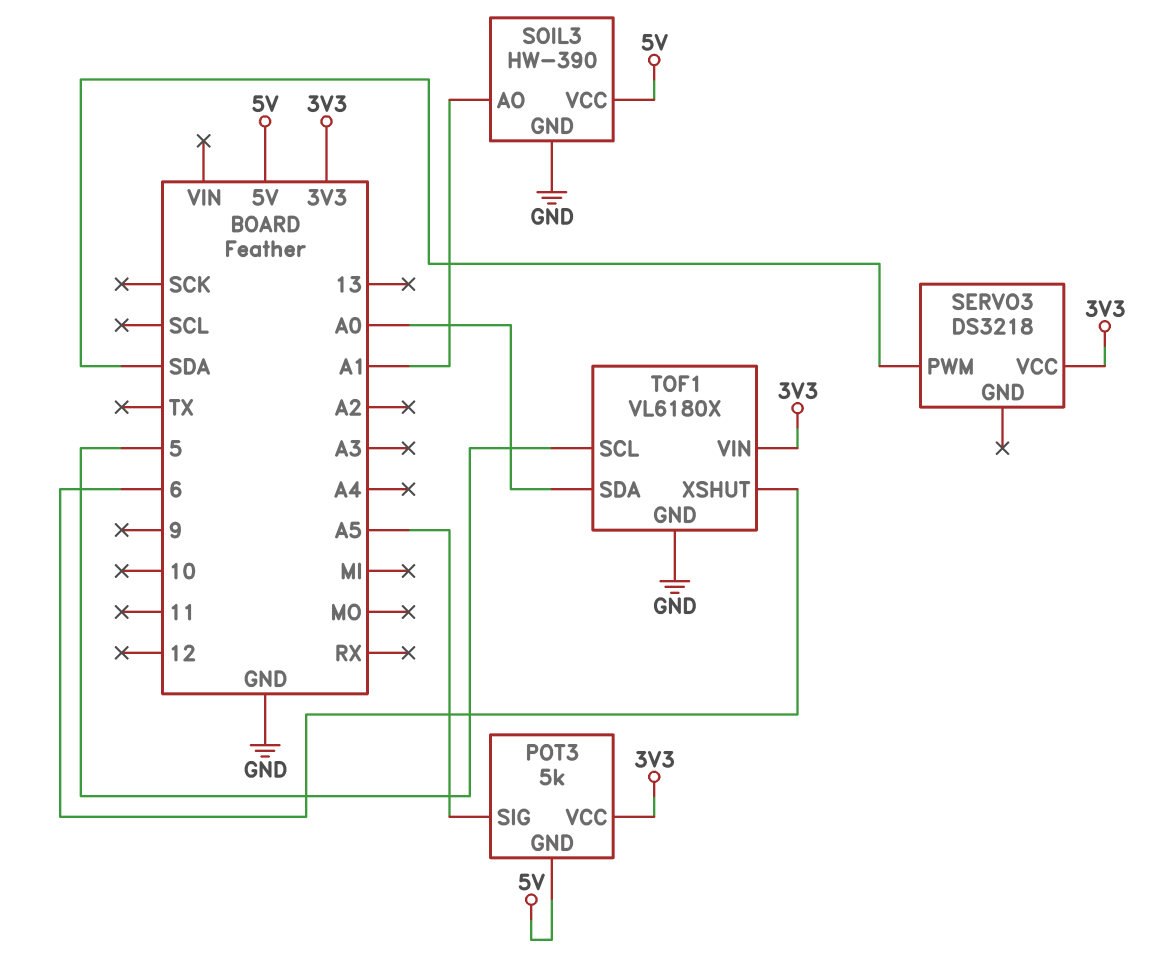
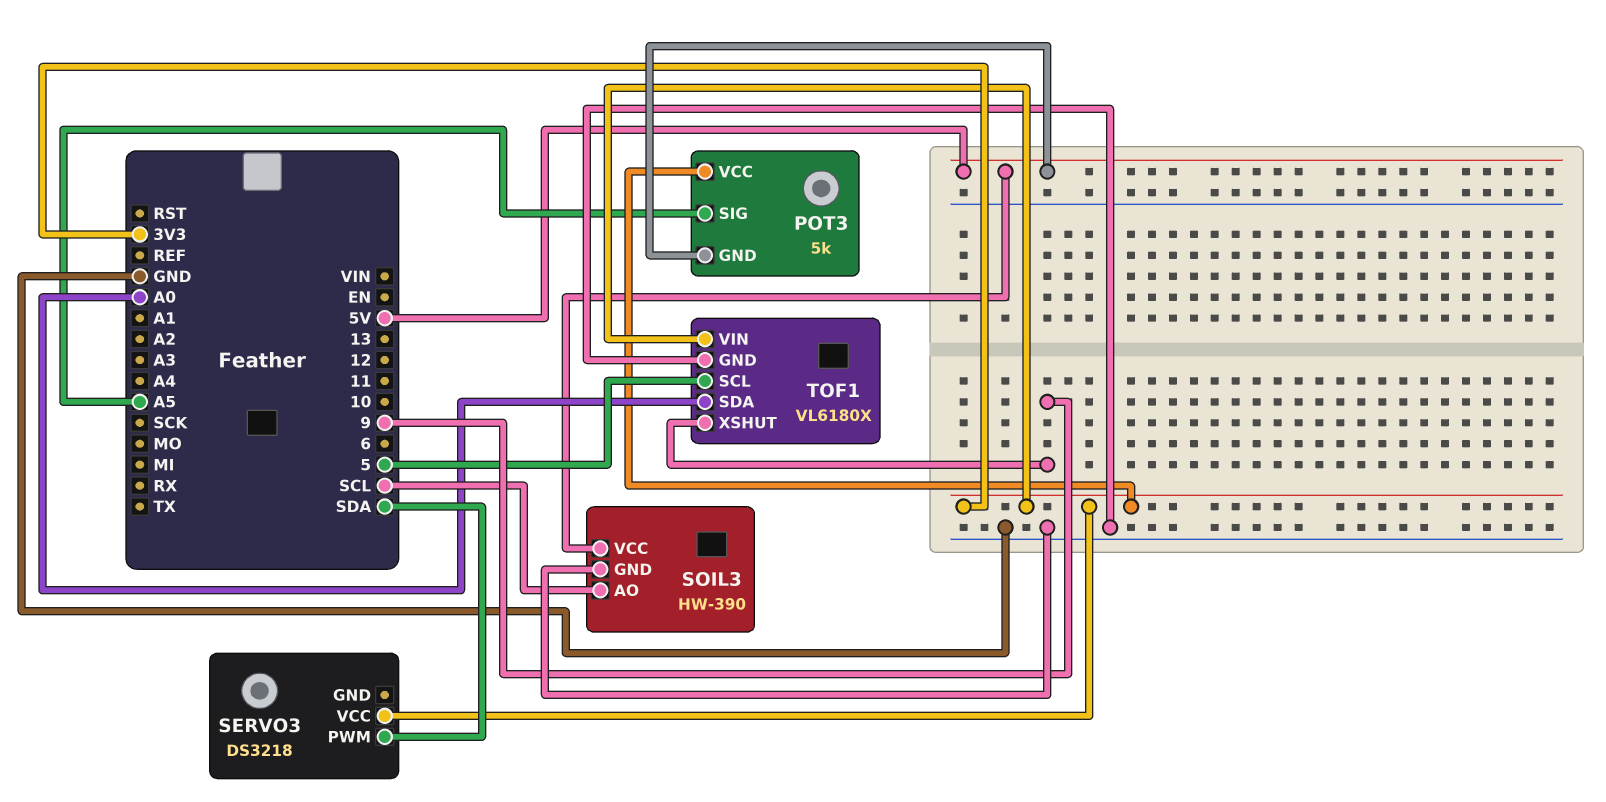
SOIL3 pin AO: A1 -> SCL
TOF1 pin XSHUT: 6 -> 9

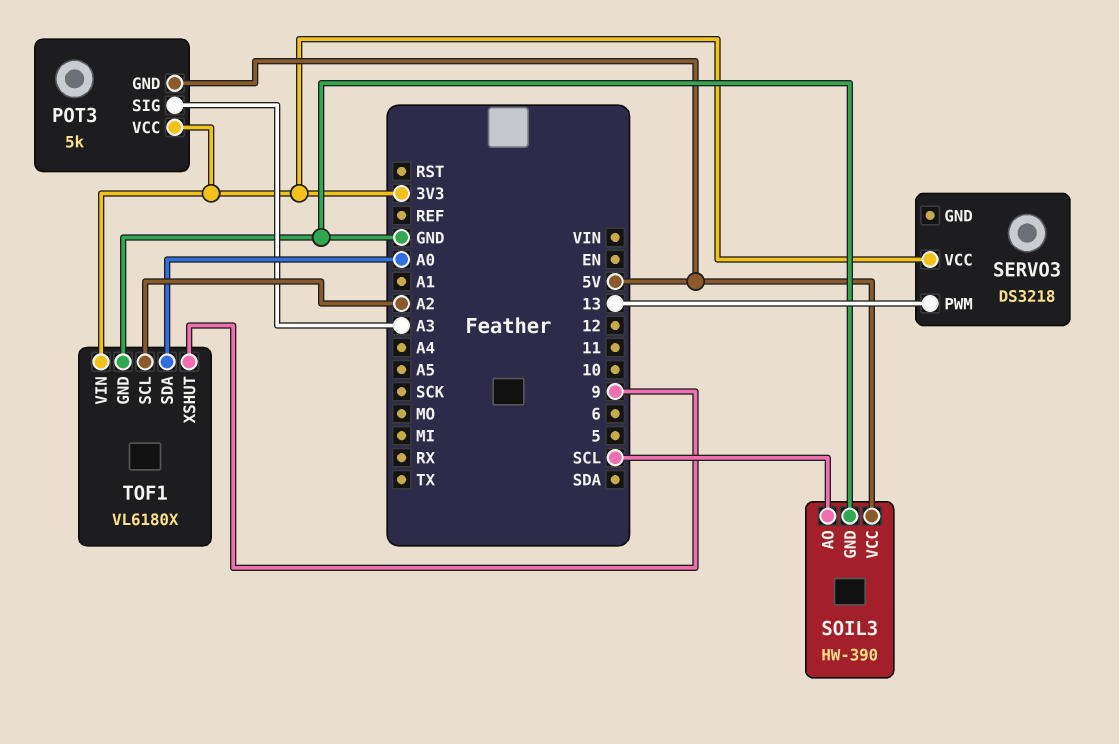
POT3 pin SIG: A5 -> A3
SERVO3 pin PWM: SDA -> 13
TOF1 pin SCL: 5 -> A2

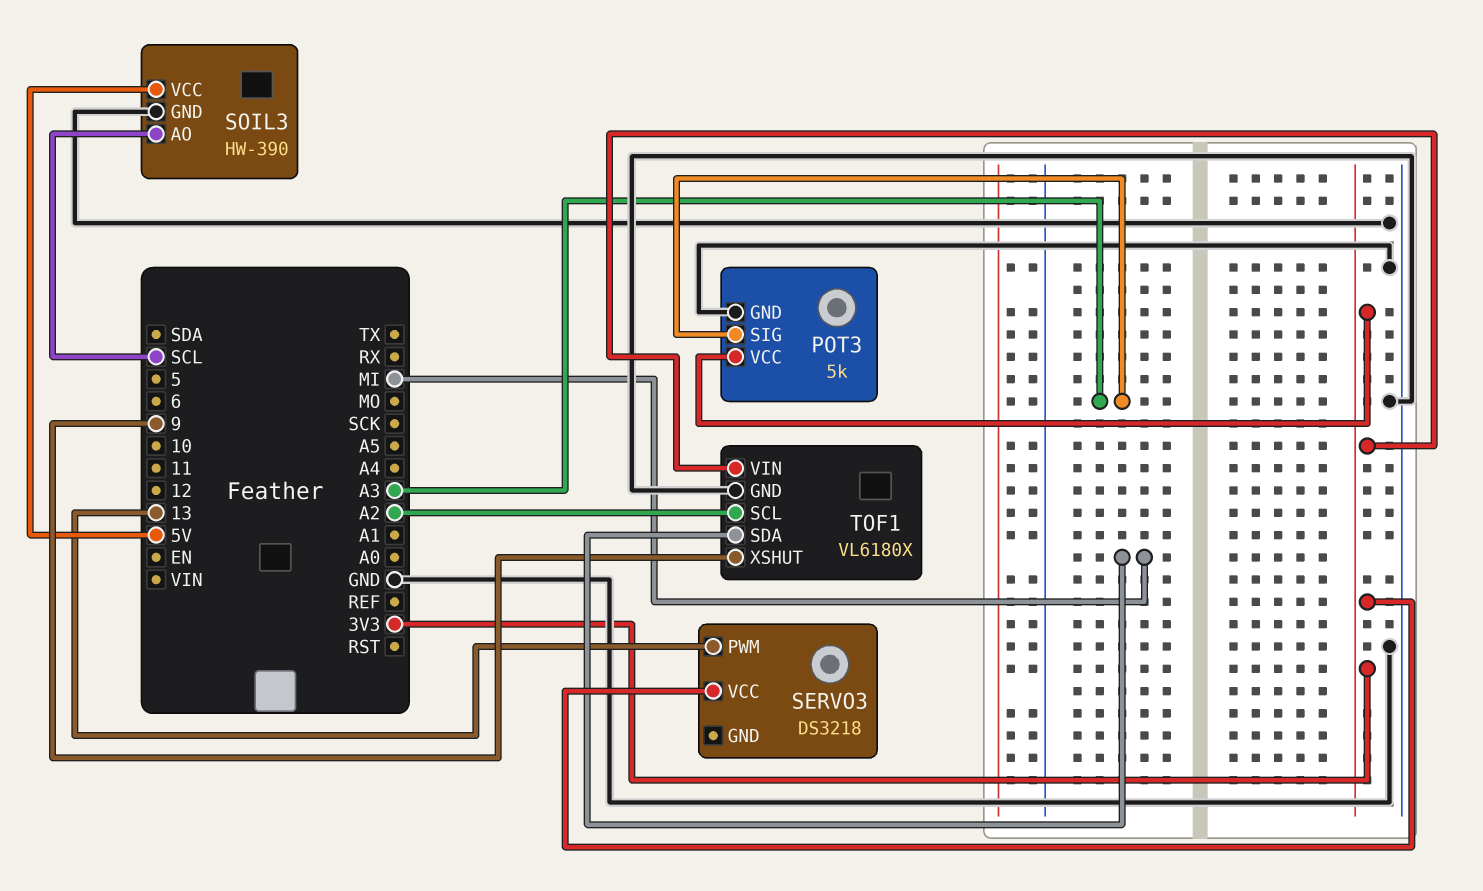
POT3 pin GND: 5V -> GND
TOF1 pin SDA: A0 -> MI

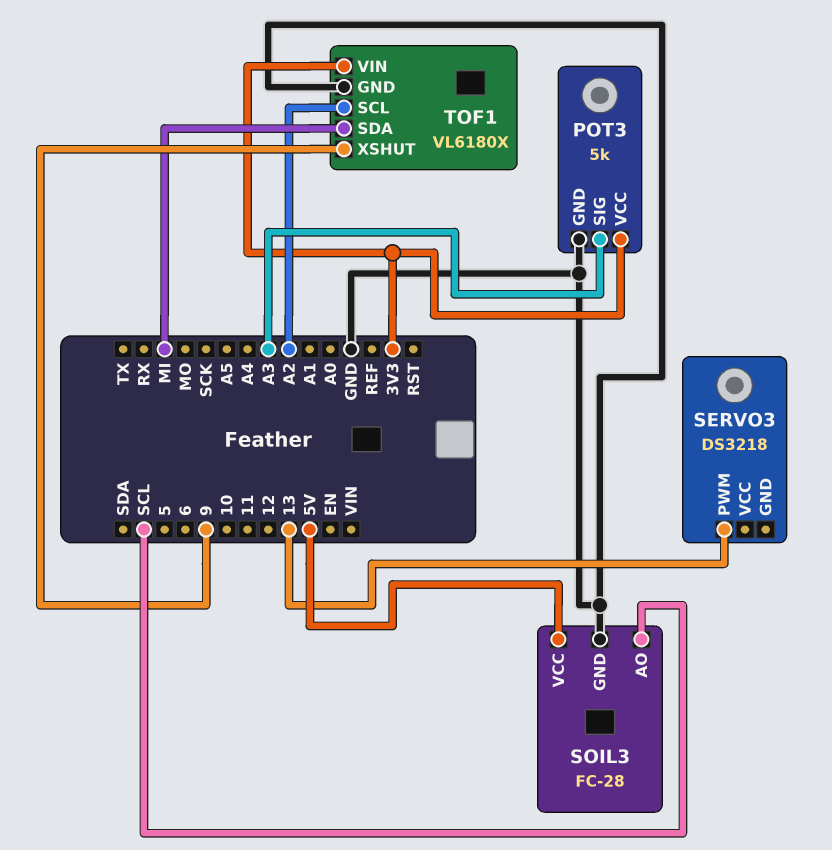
SERVO3 pin VCC: 3V3 -> none
SOIL3: HW-390 -> FC-28

